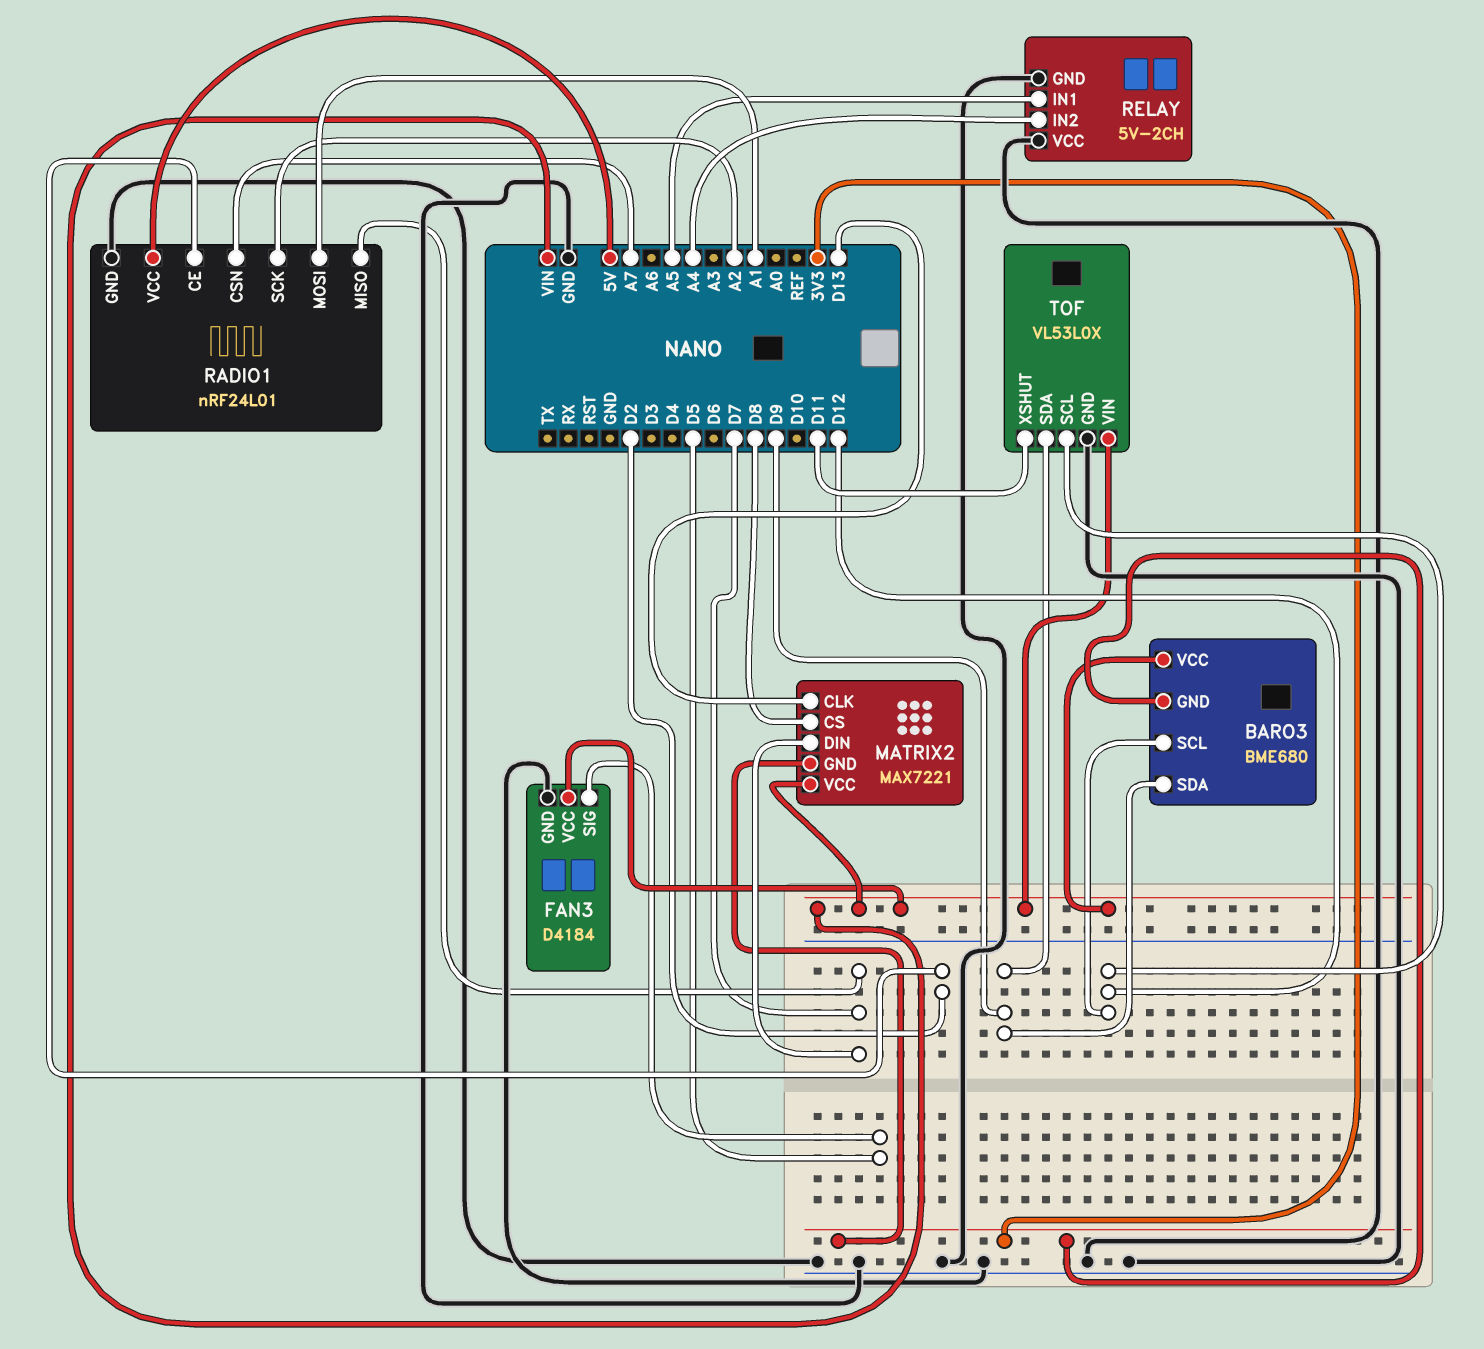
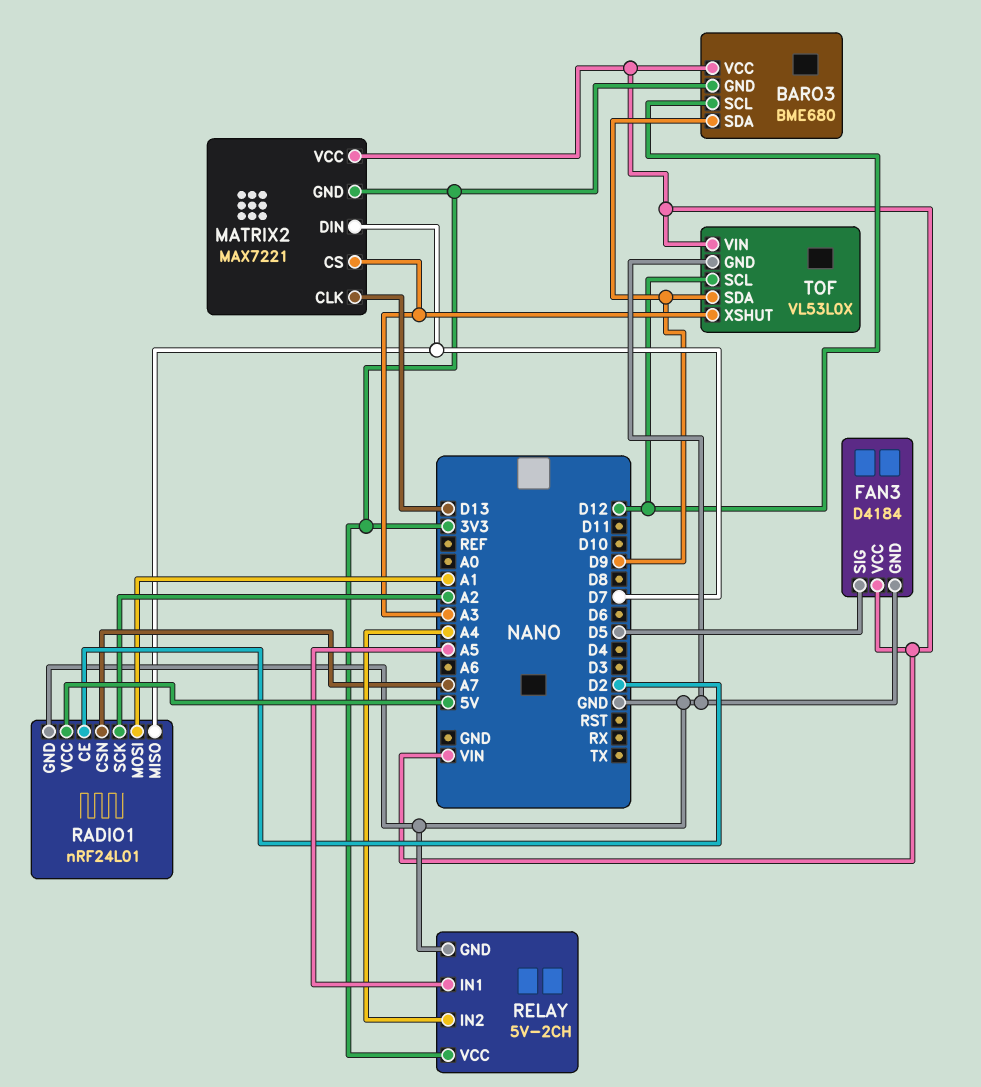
MATRIX2 pin CS: D8 -> A3
RELAY pin VCC: GND -> 3V3
TOF pin XSHUT: D11 -> A3

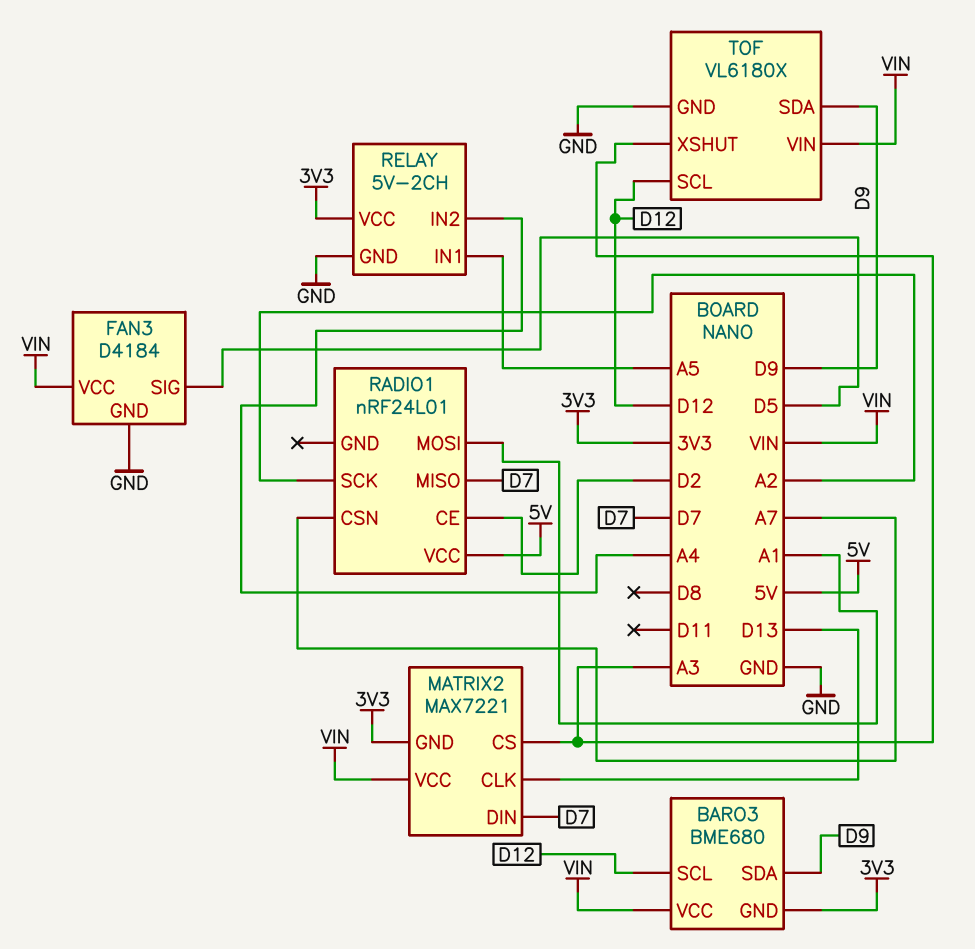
RADIO1 pin GND: GND -> none
TOF: VL53L0X -> VL6180X

